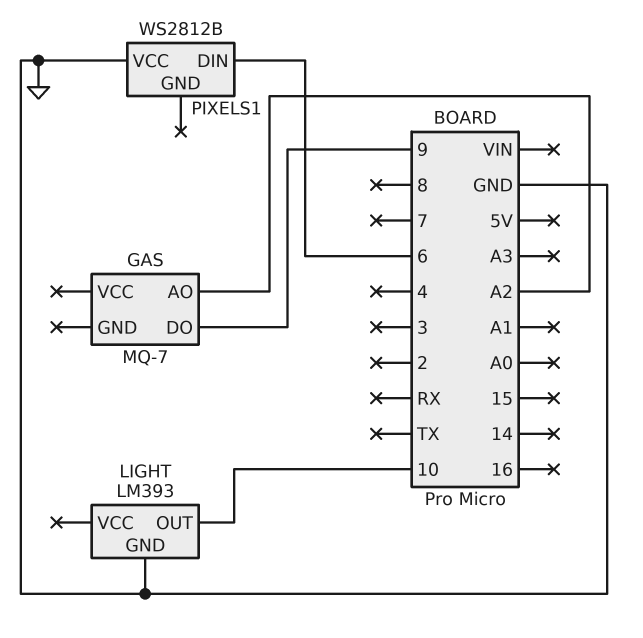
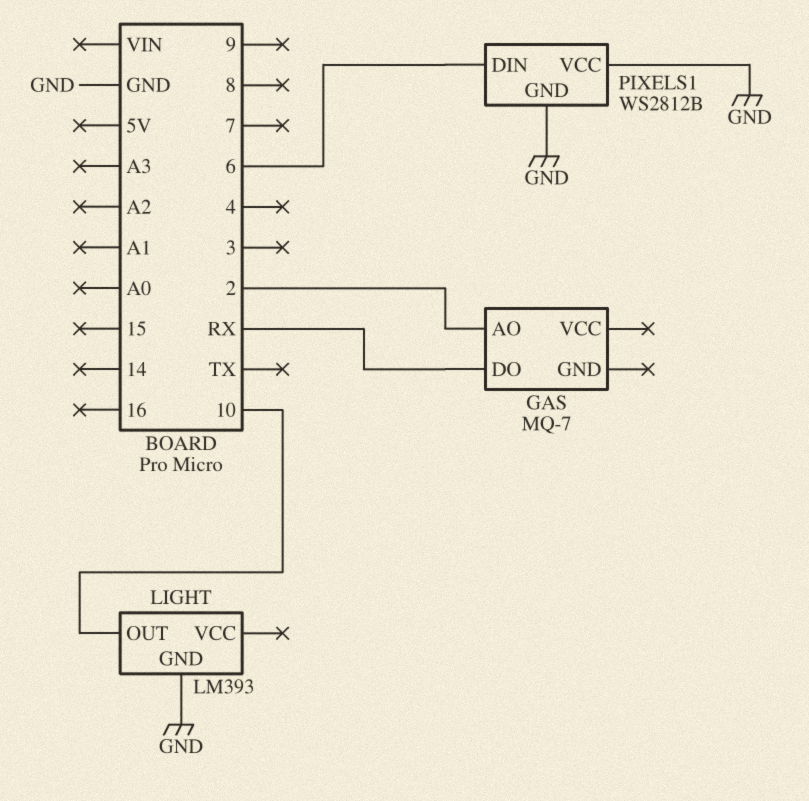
GAS pin AO: A2 -> 2
GAS pin DO: 9 -> RX
PIXELS1 pin GND: none -> GND

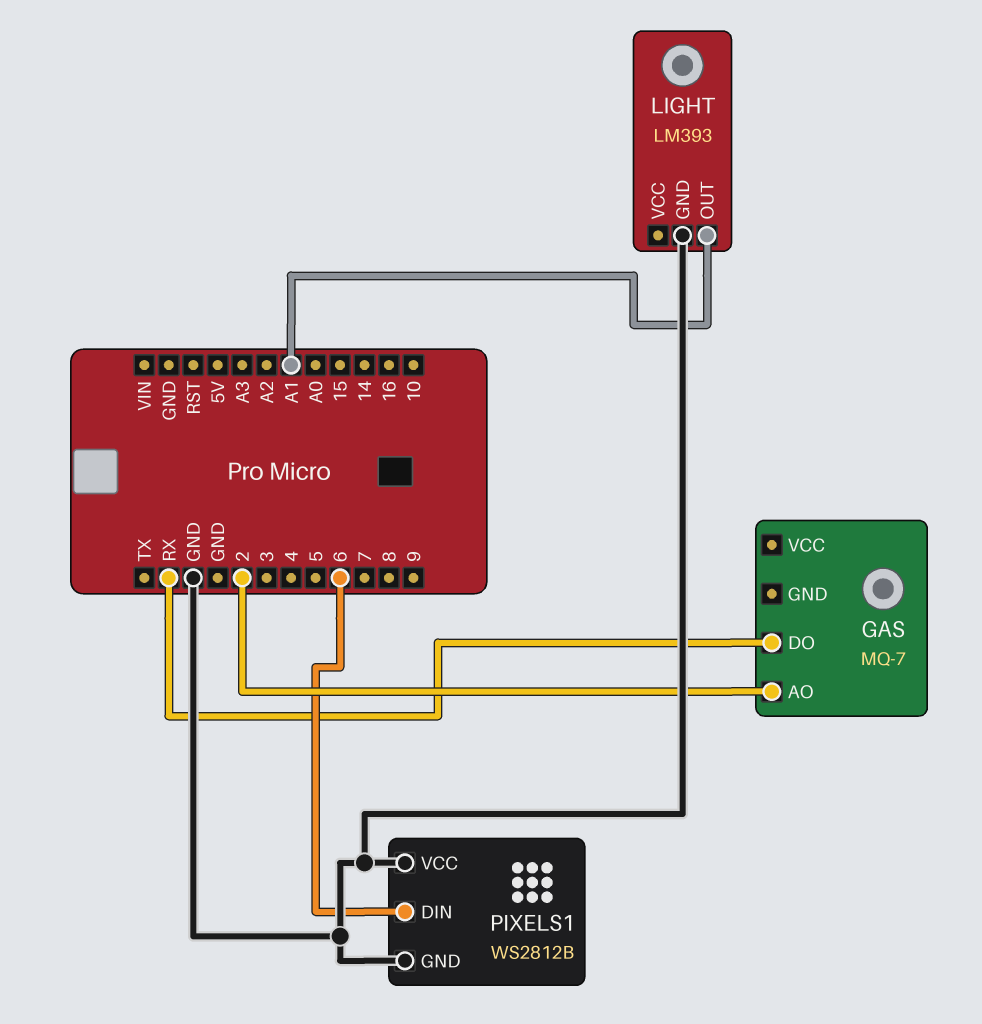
LIGHT pin OUT: 10 -> A1

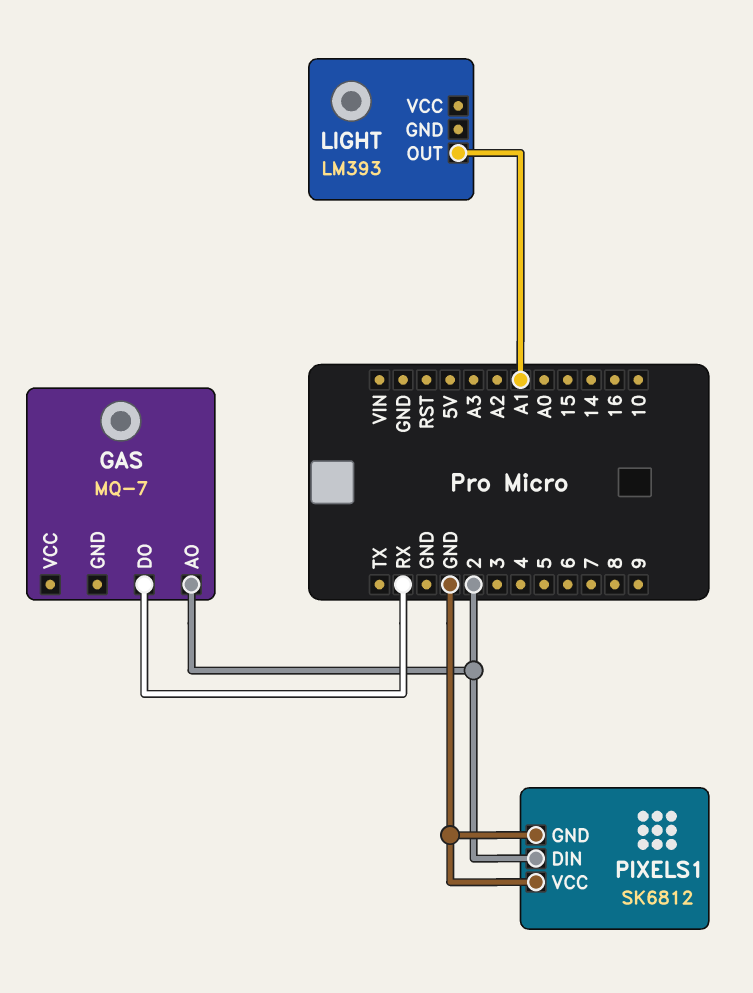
LIGHT pin GND: GND -> none
PIXELS1: WS2812B -> SK6812
PIXELS1 pin DIN: 6 -> 2

